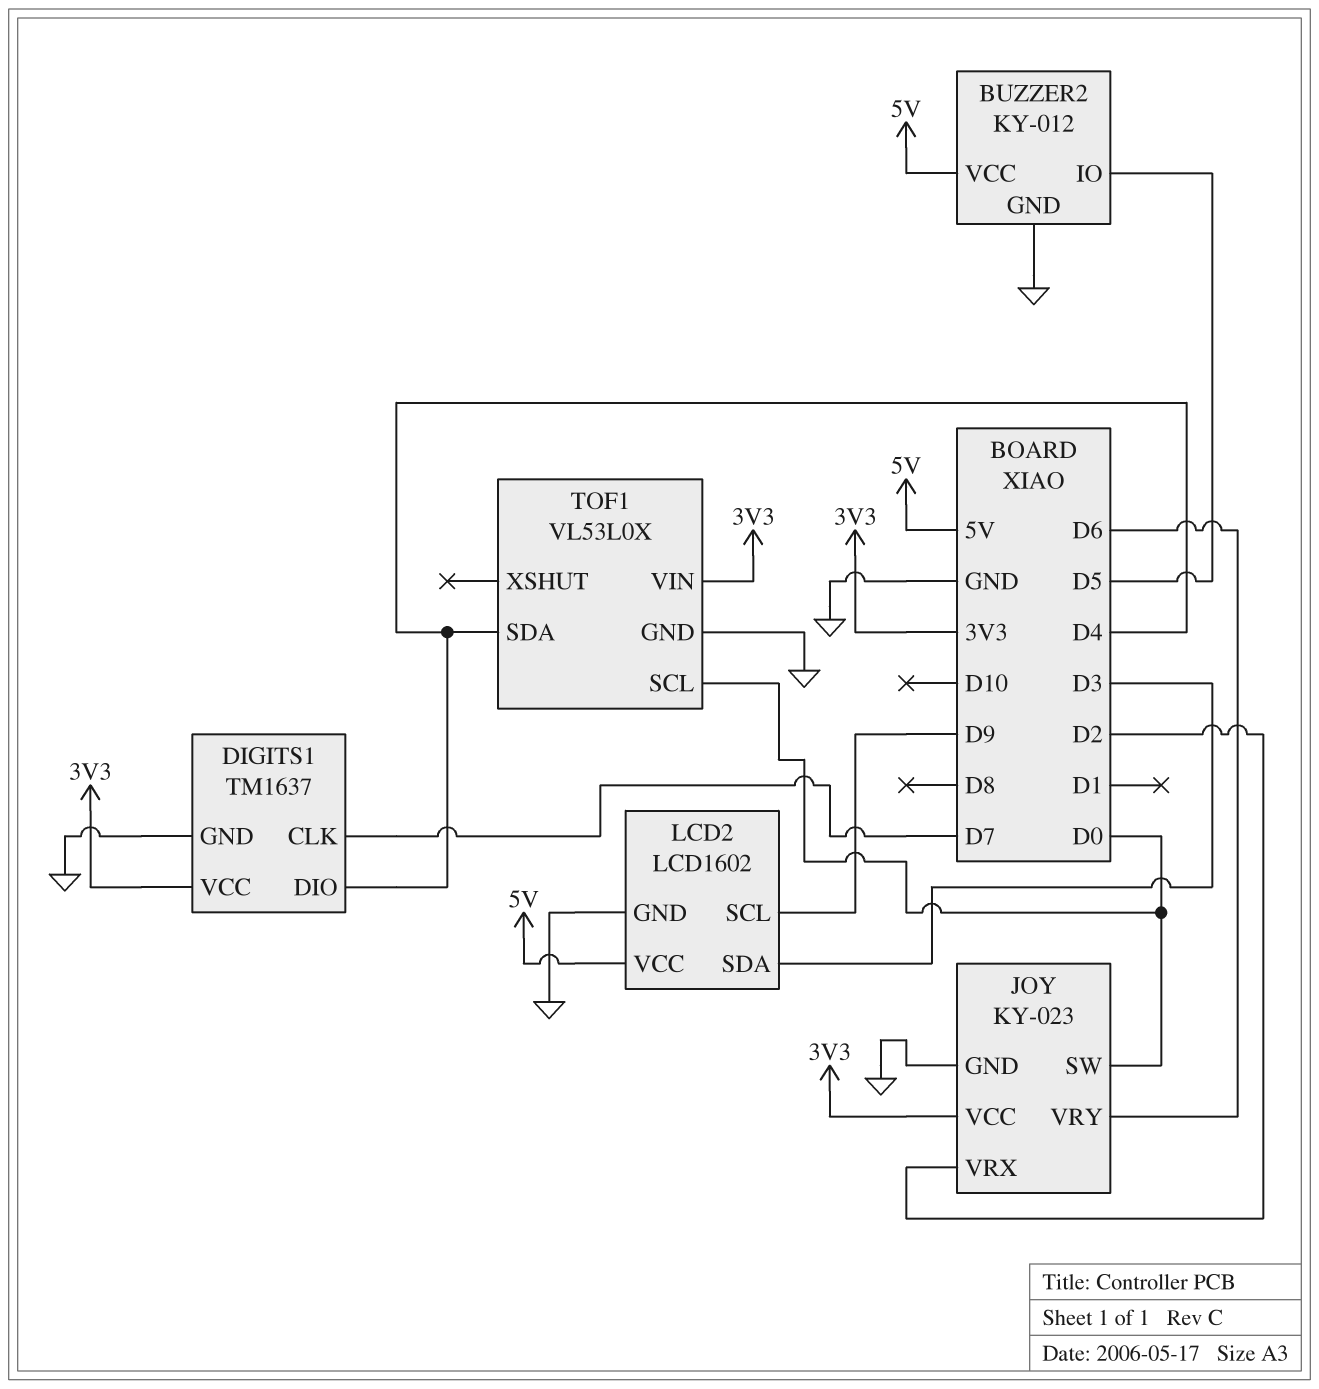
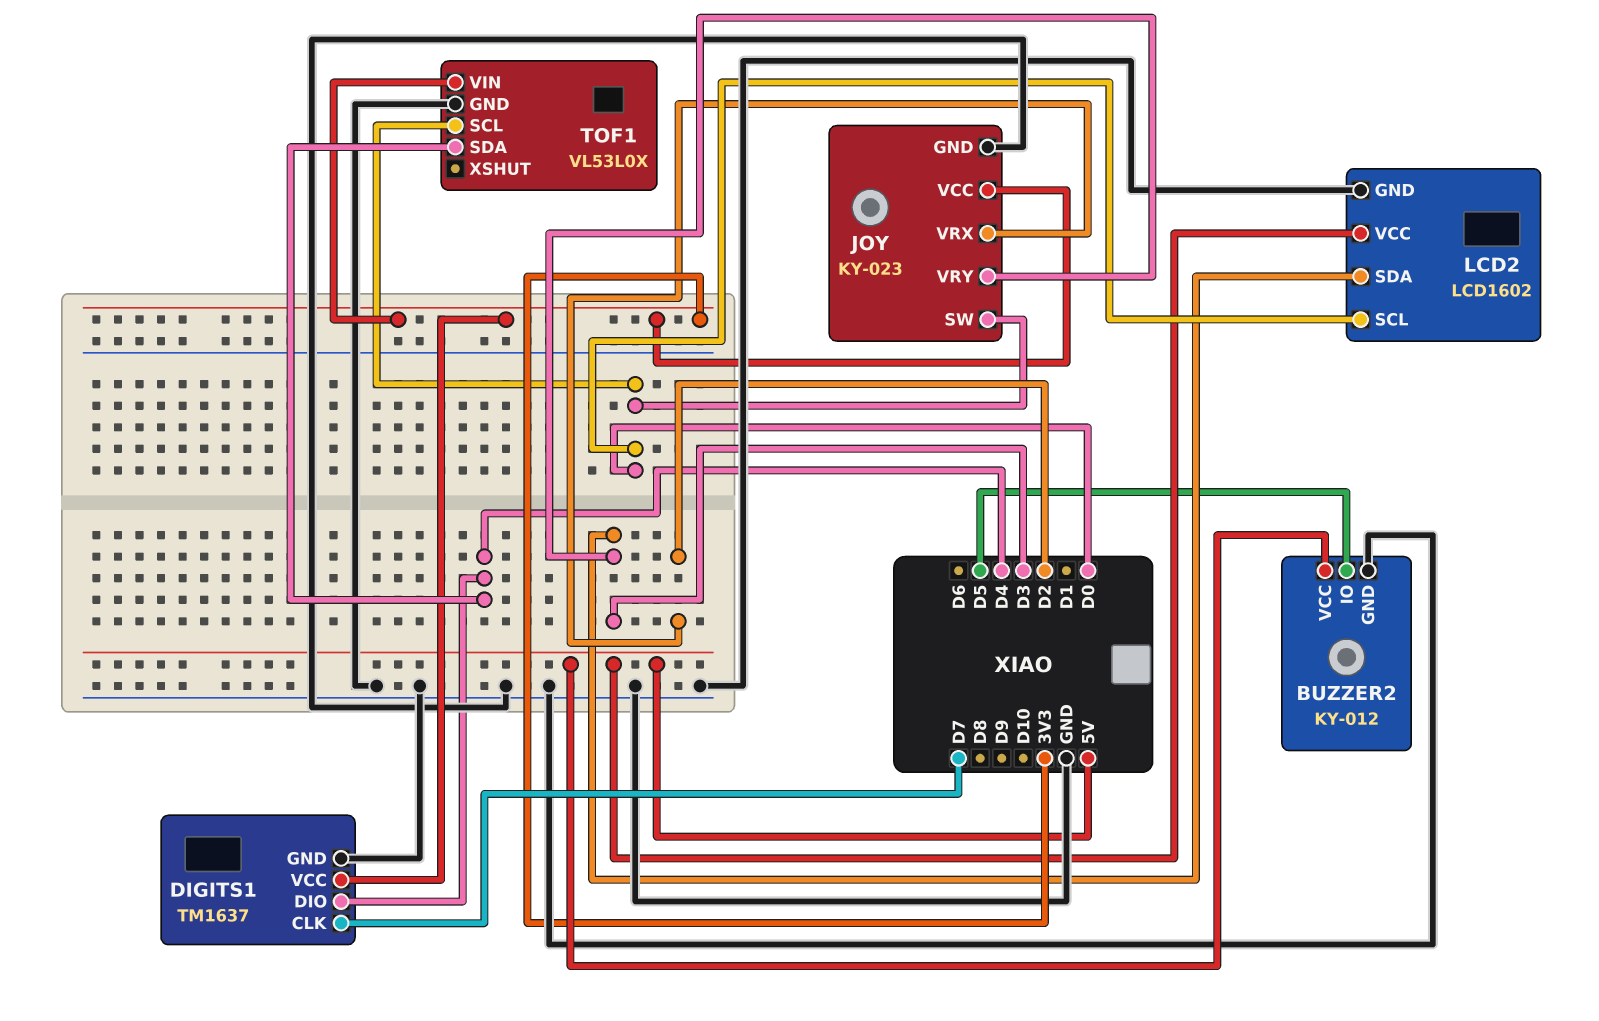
JOY pin VRY: D6 -> D3
LCD2 pin SCL: D9 -> D0

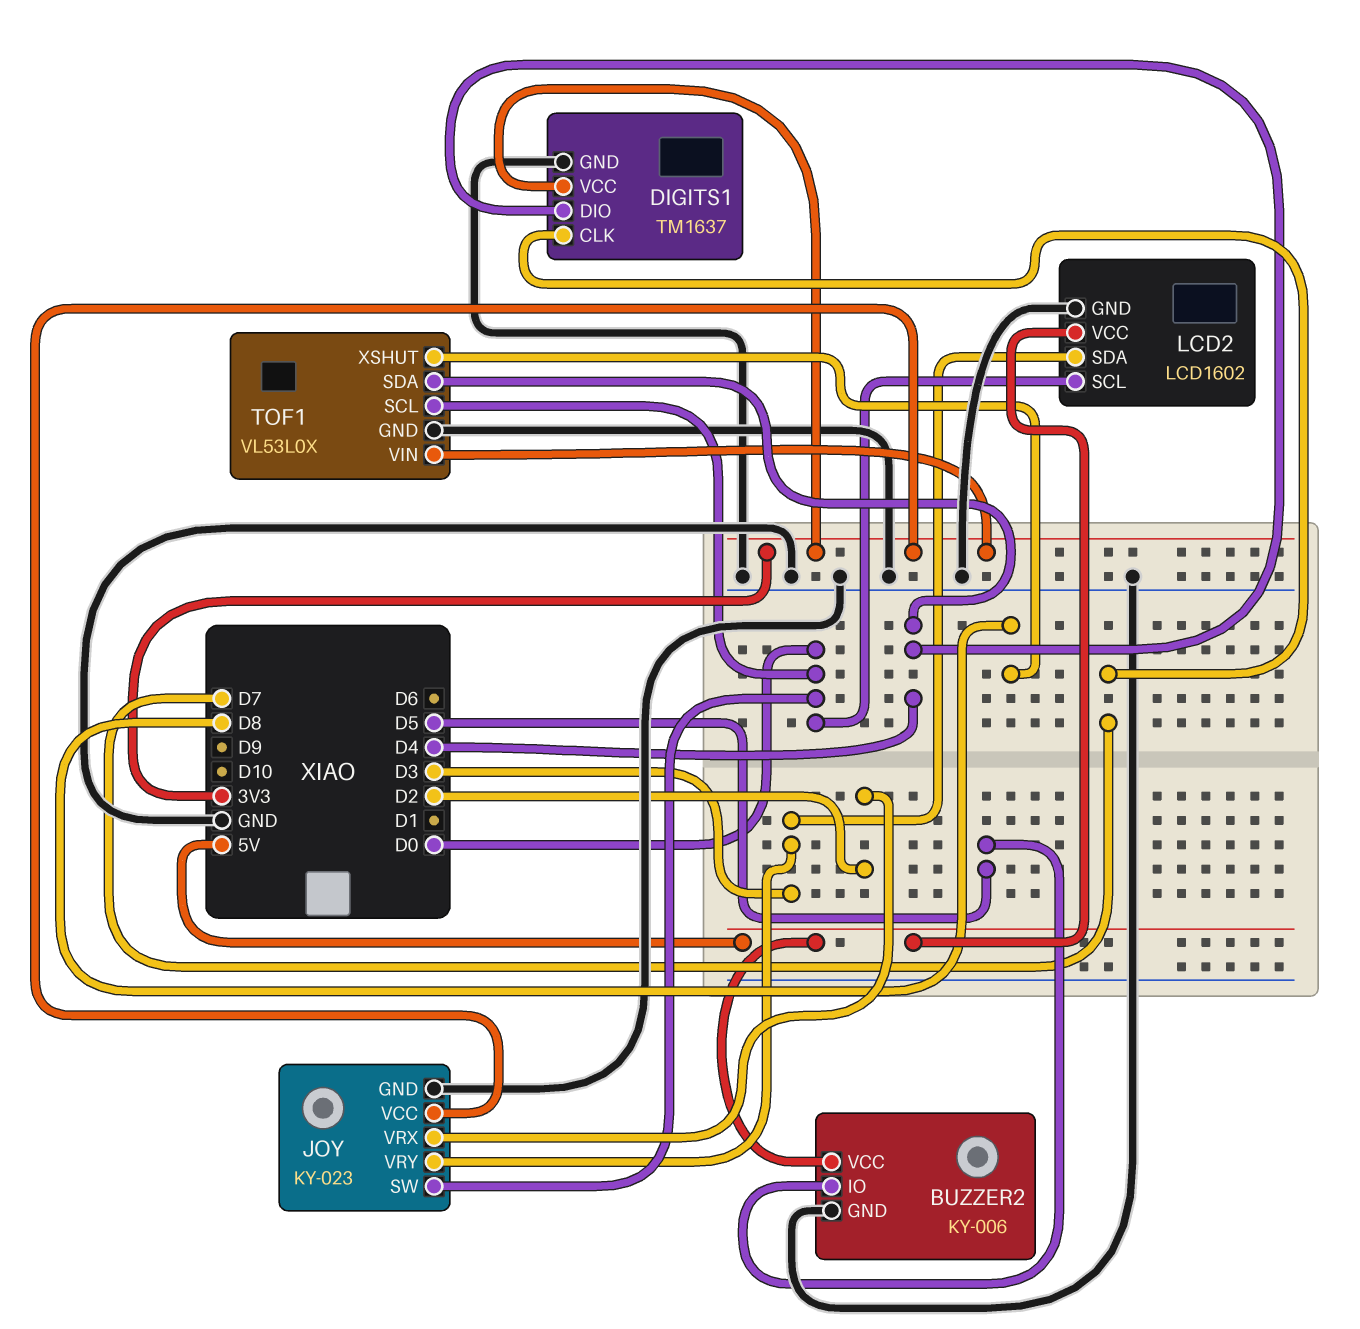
BUZZER2: KY-012 -> KY-006
TOF1 pin XSHUT: none -> D8

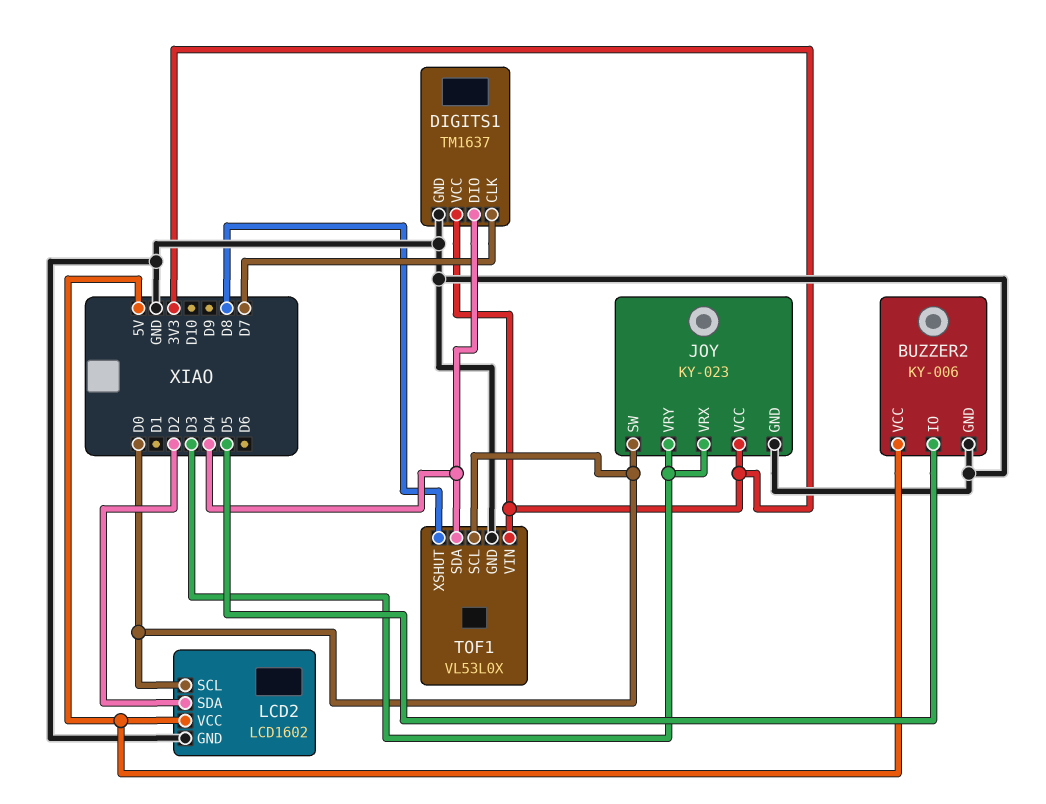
JOY pin VRX: D2 -> D3
LCD2 pin SDA: D3 -> D2

